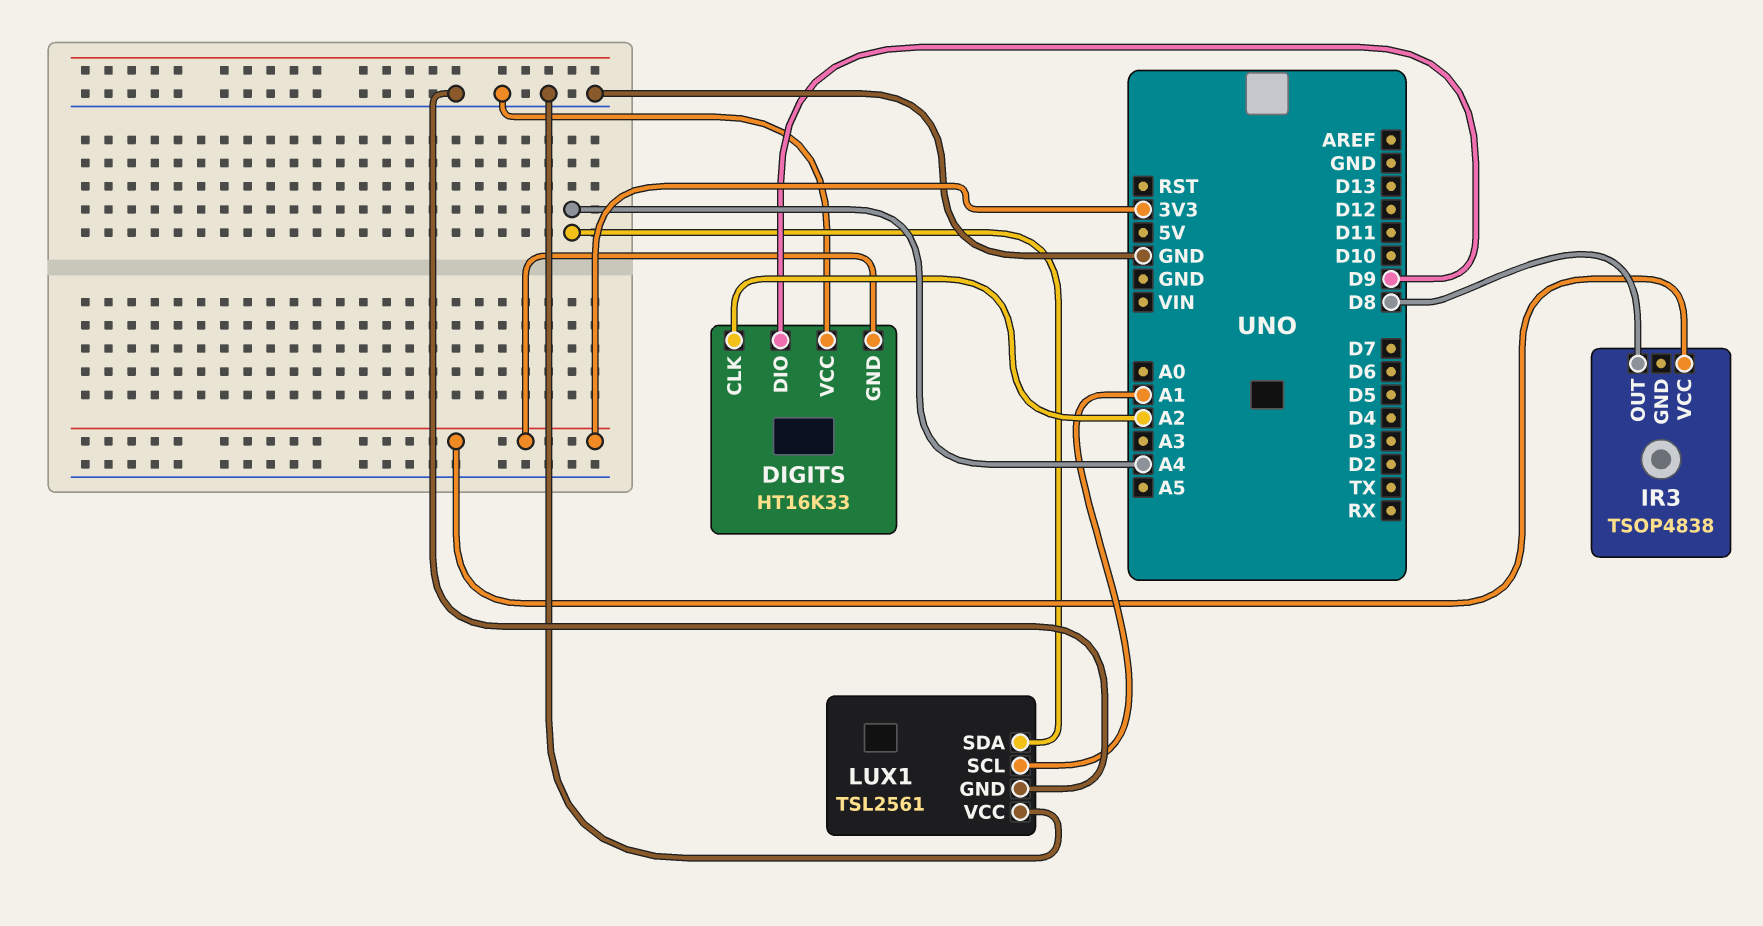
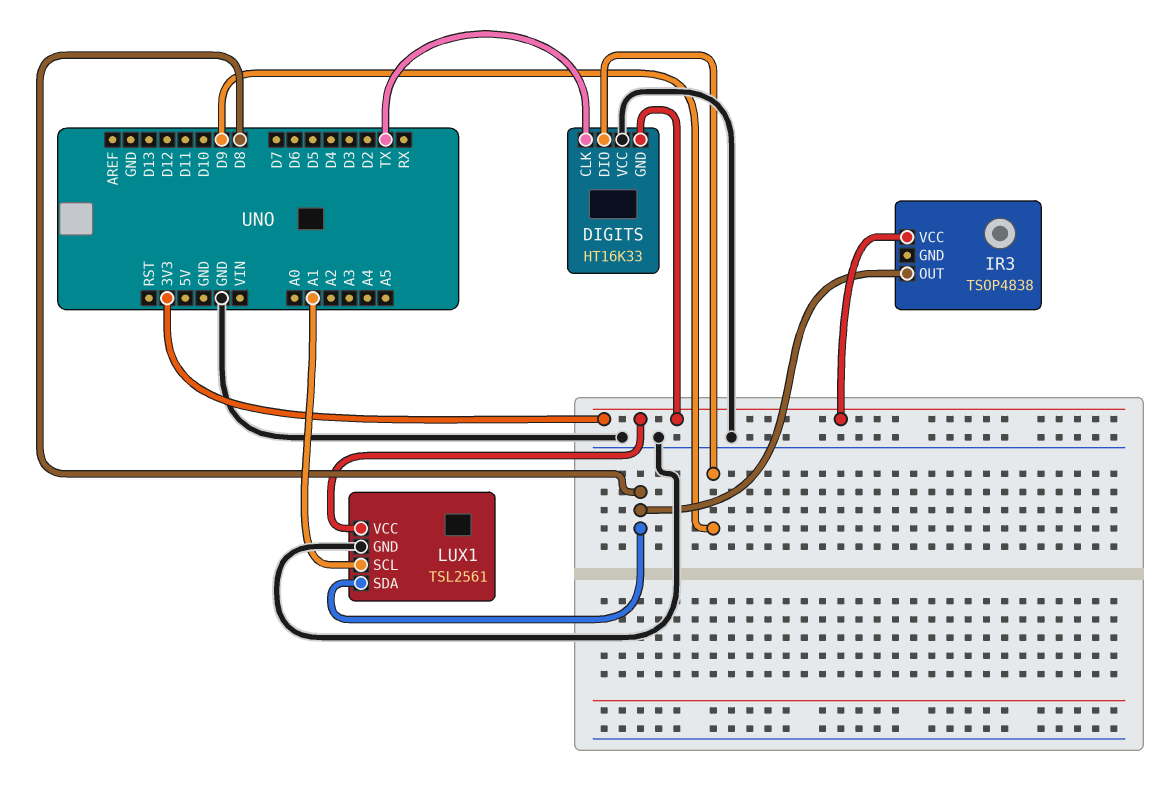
DIGITS pin CLK: A2 -> TX
LUX1 pin SDA: A4 -> D8
LUX1 pin VCC: GND -> 3V3

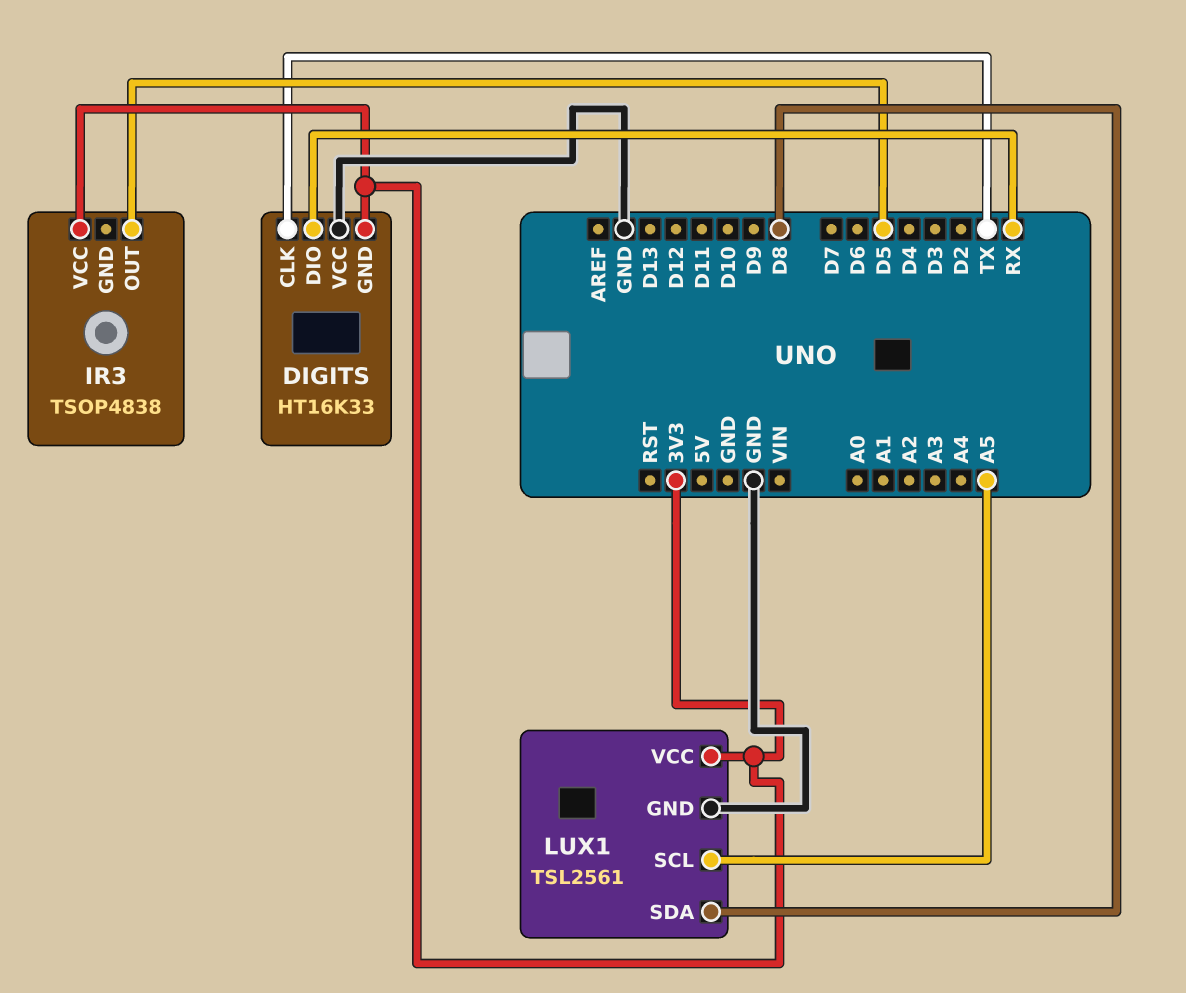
DIGITS pin DIO: D9 -> RX
IR3 pin OUT: D8 -> D5
LUX1 pin SCL: A1 -> A5

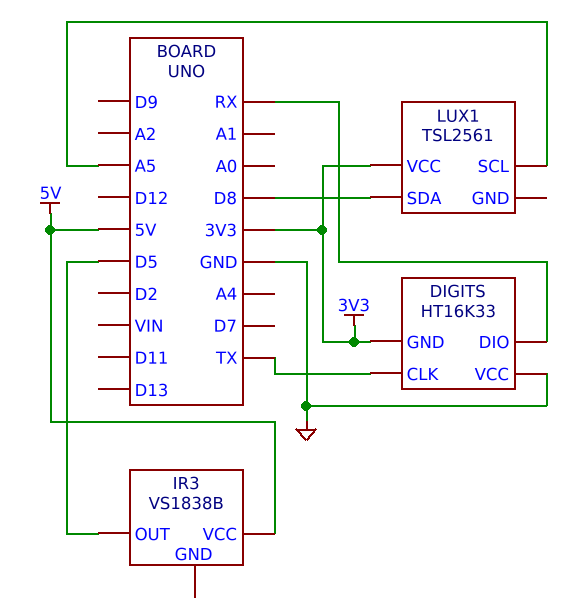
IR3: TSOP4838 -> VS1838B
IR3 pin VCC: 3V3 -> 5V
LUX1 pin GND: GND -> none

